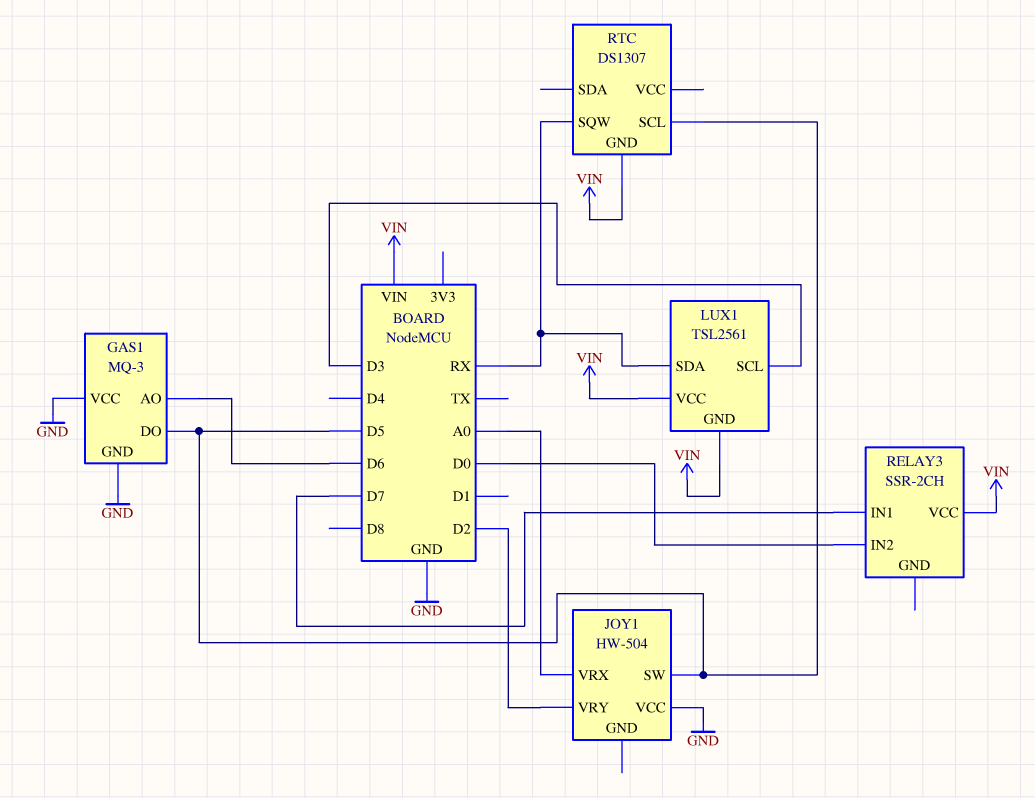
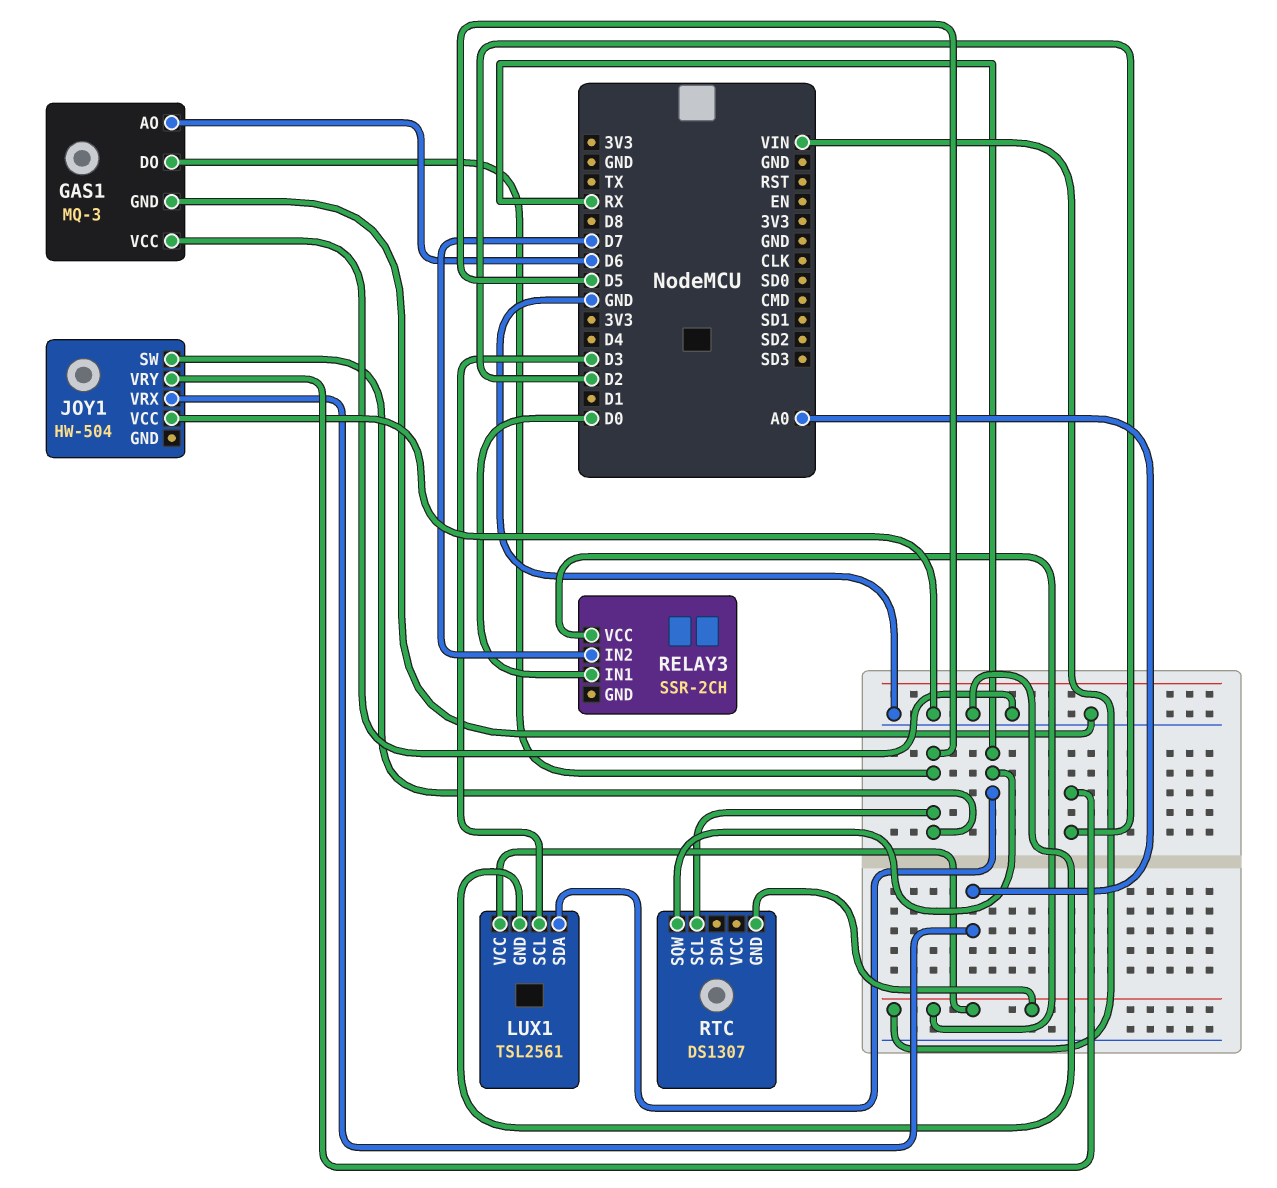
LUX1 pin GND: VIN -> GND
RELAY3 pin IN1: D7 -> D0
RELAY3 pin IN2: D0 -> D7

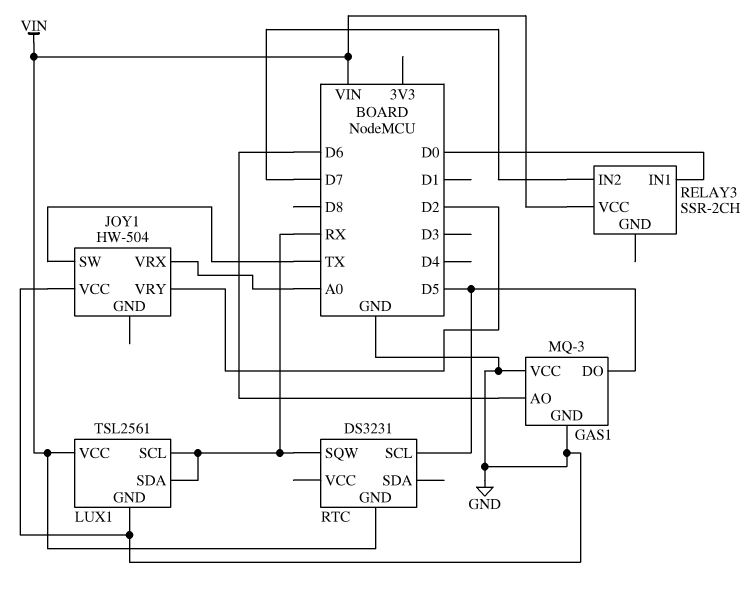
JOY1 pin SW: D5 -> TX
LUX1 pin SCL: D3 -> RX
RTC: DS1307 -> DS3231

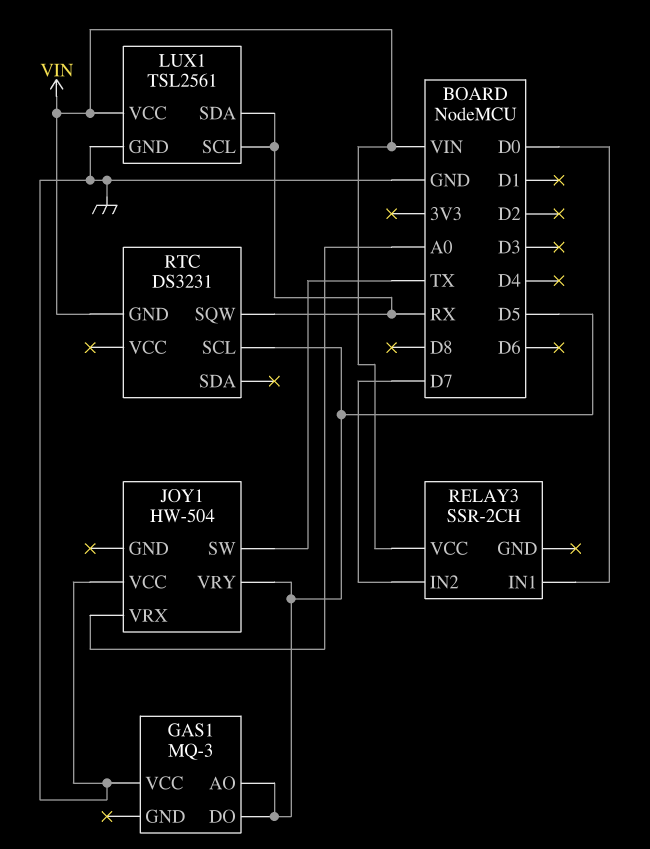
GAS1 pin AO: D6 -> D5
GAS1 pin GND: GND -> none
JOY1 pin VRY: D2 -> D5

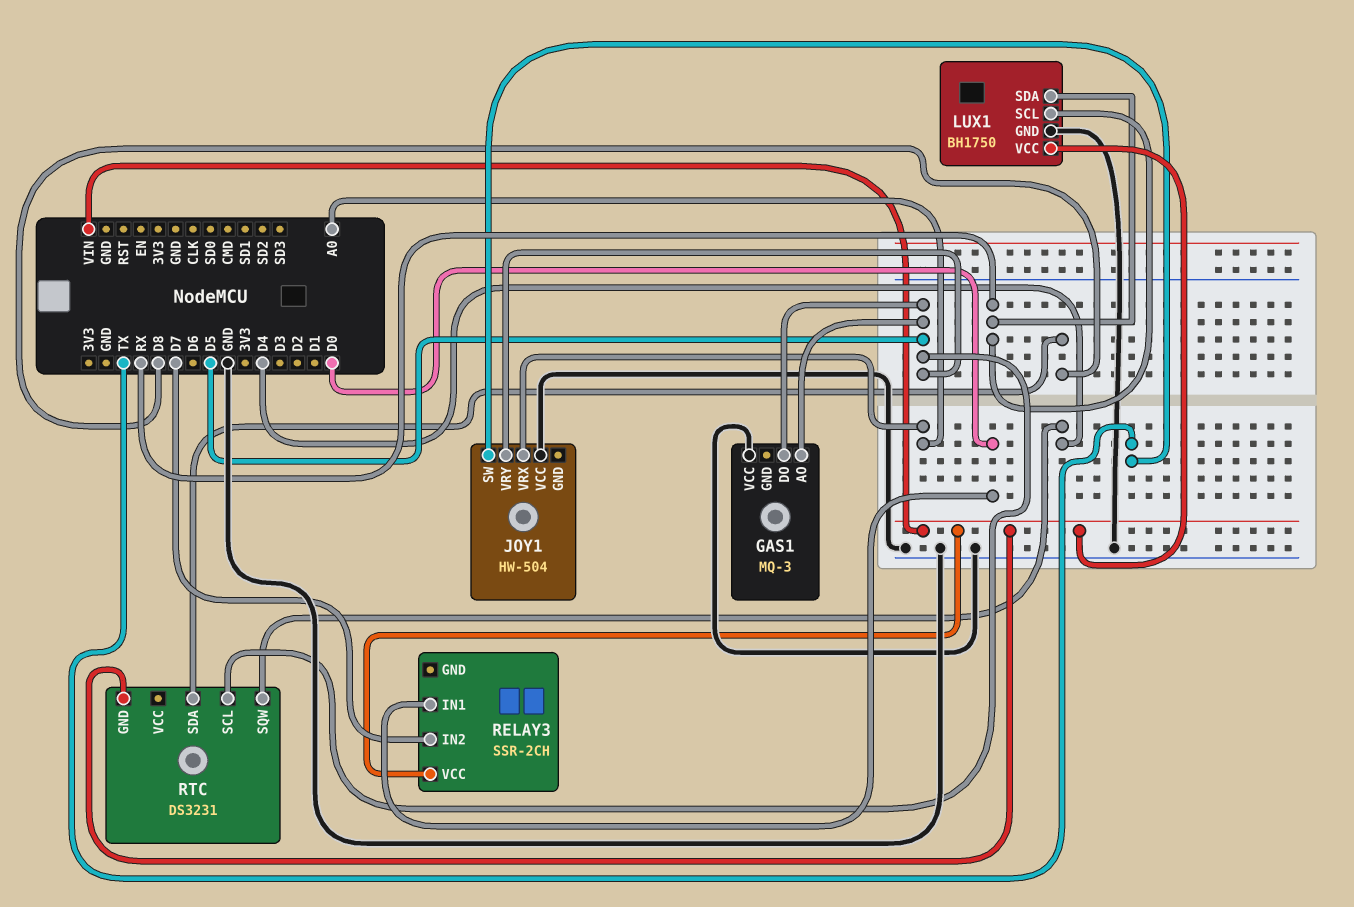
LUX1: TSL2561 -> BH1750
RTC pin SDA: none -> D8
RTC pin SQW: RX -> D4

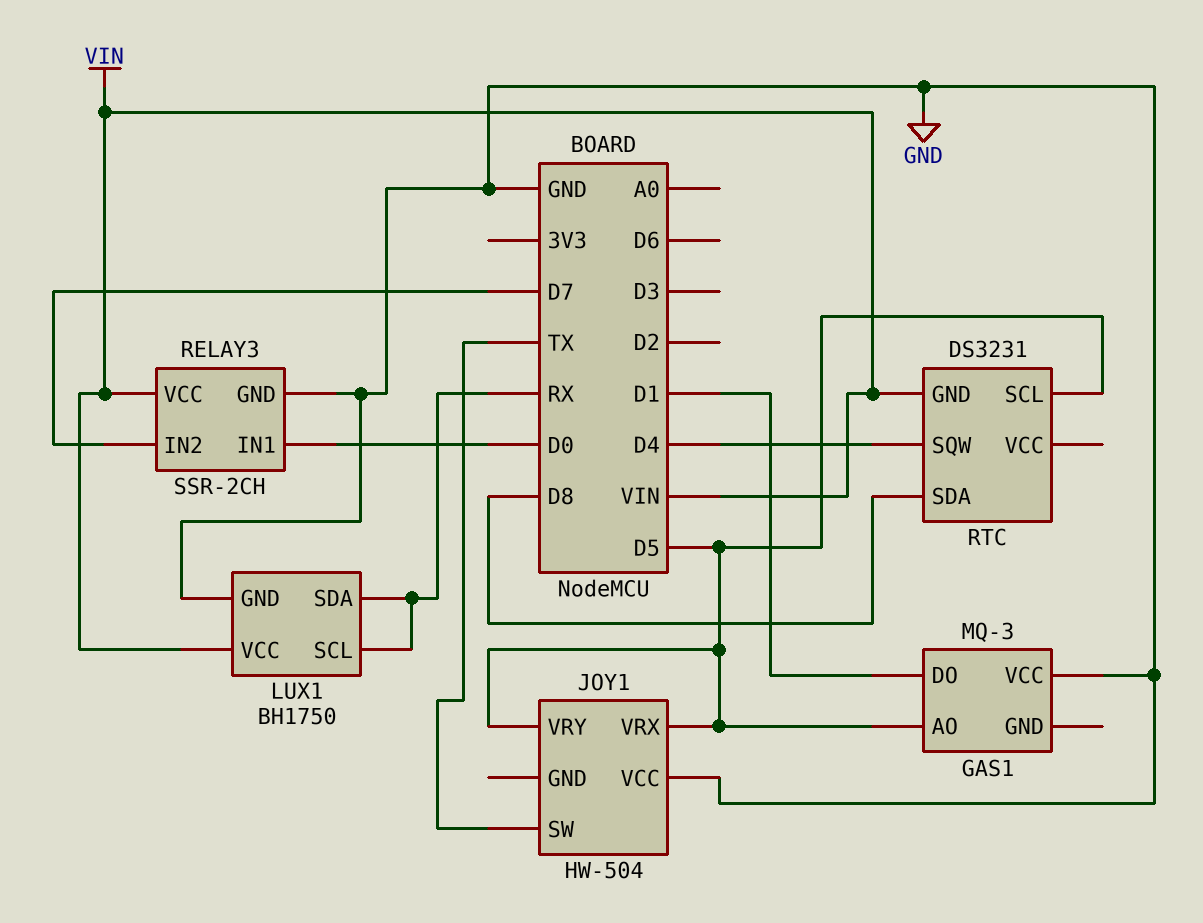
GAS1 pin DO: D5 -> D1
JOY1 pin VRX: A0 -> D5
RELAY3 pin GND: none -> GND

